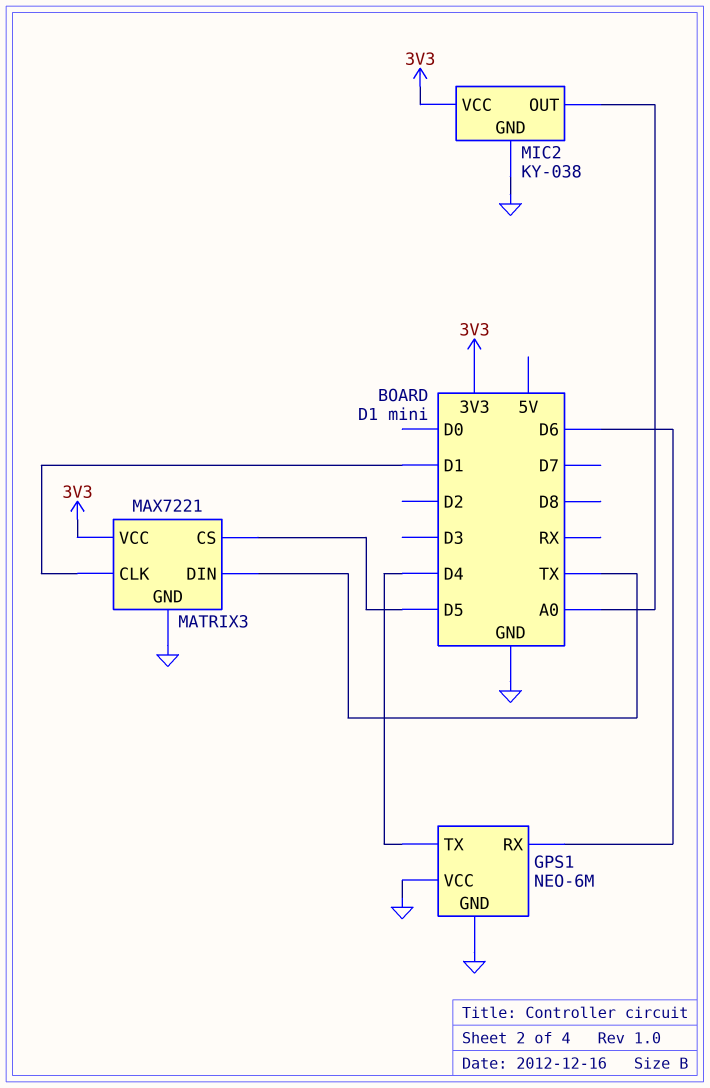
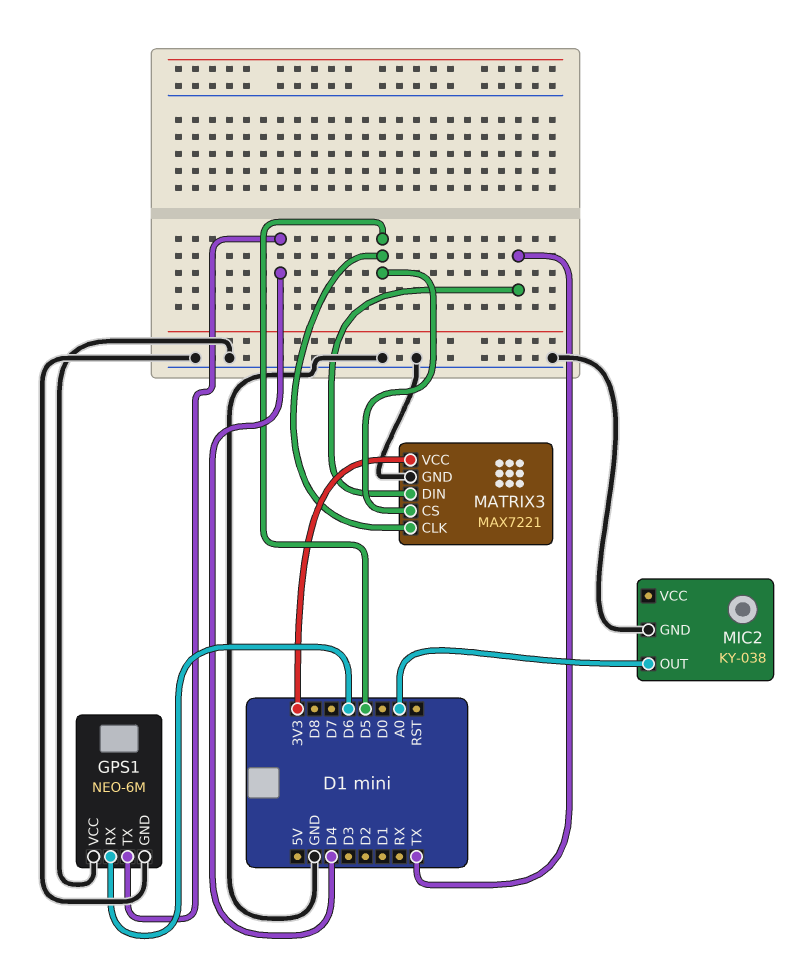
MATRIX3 pin CLK: D1 -> D5
MIC2 pin VCC: 3V3 -> none

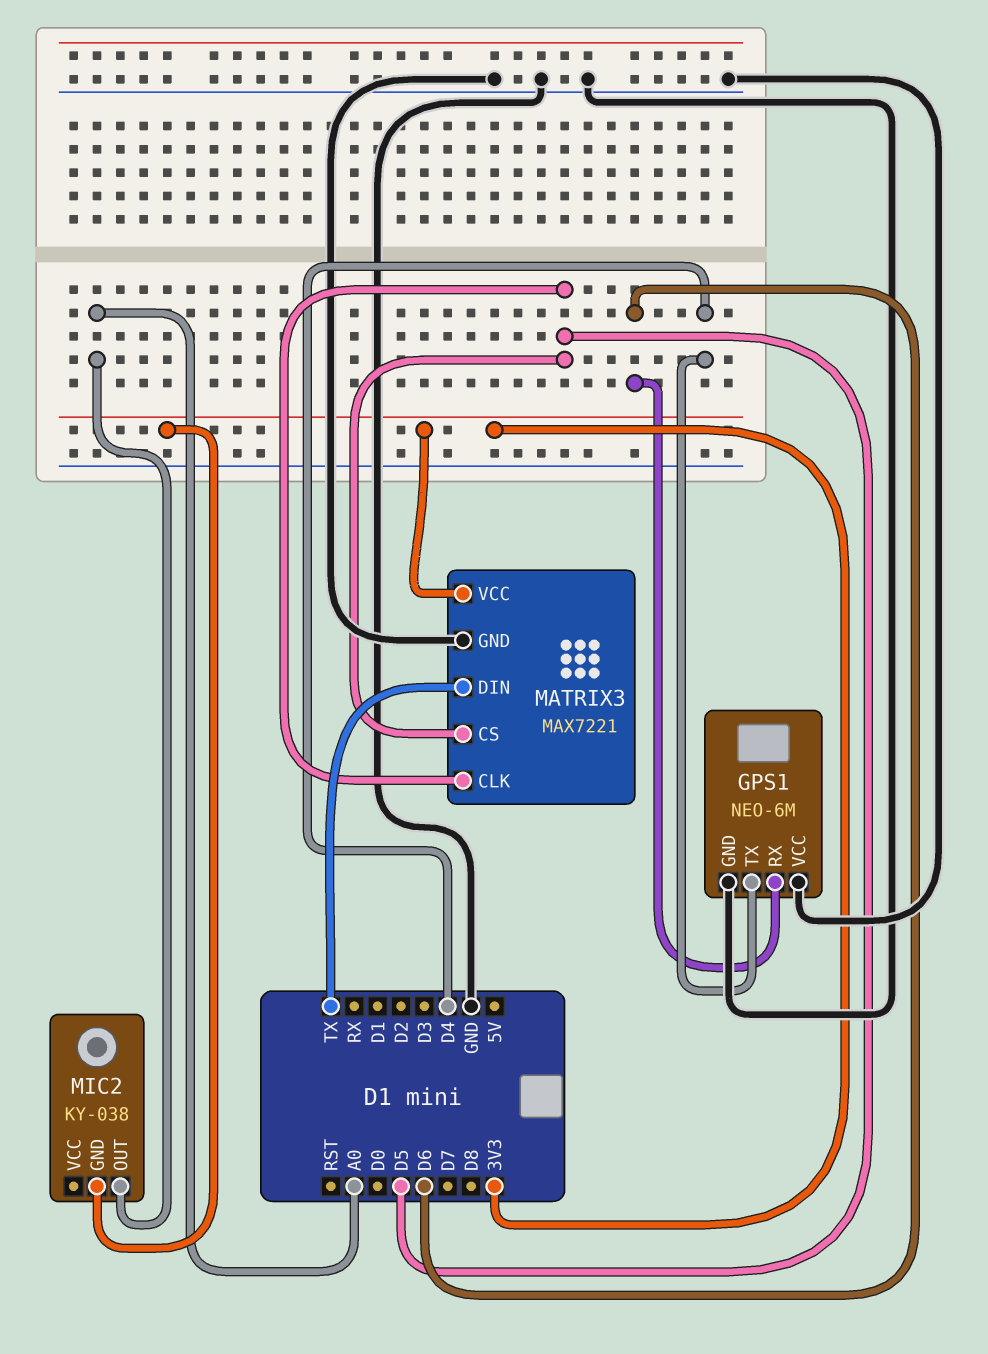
MIC2 pin GND: GND -> 3V3

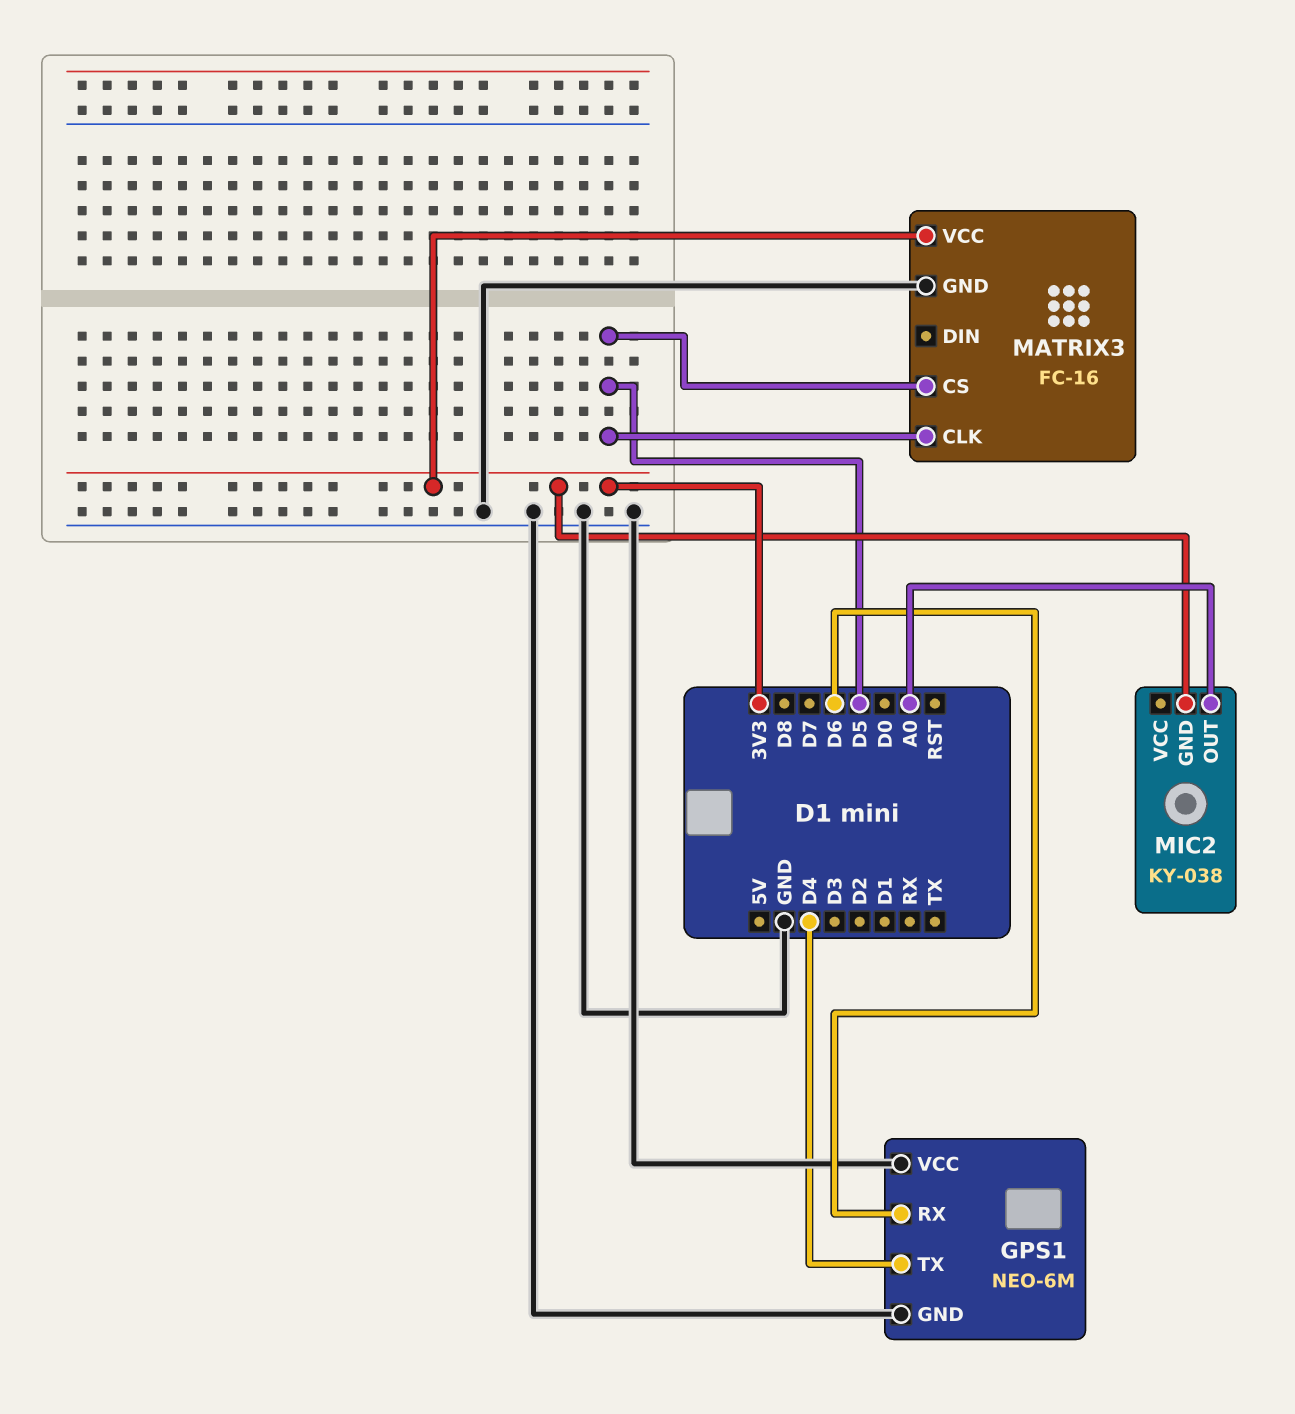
MATRIX3: MAX7221 -> FC-16
MATRIX3 pin DIN: TX -> none

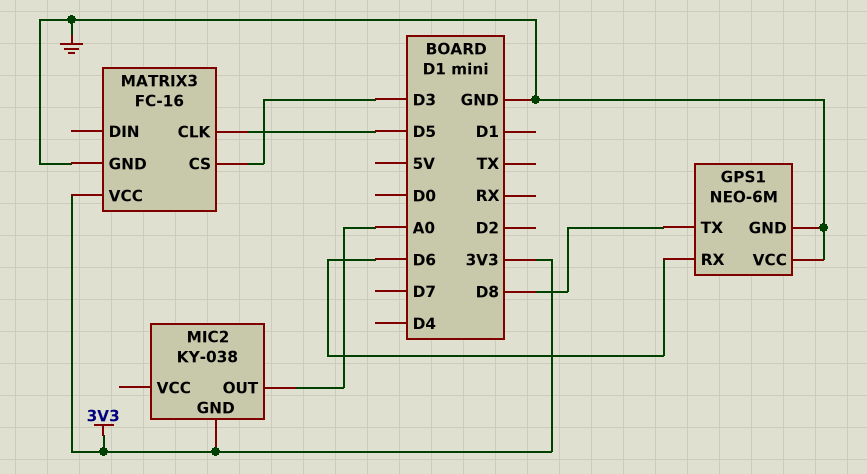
GPS1 pin TX: D4 -> D8
MATRIX3 pin CS: D5 -> D3

